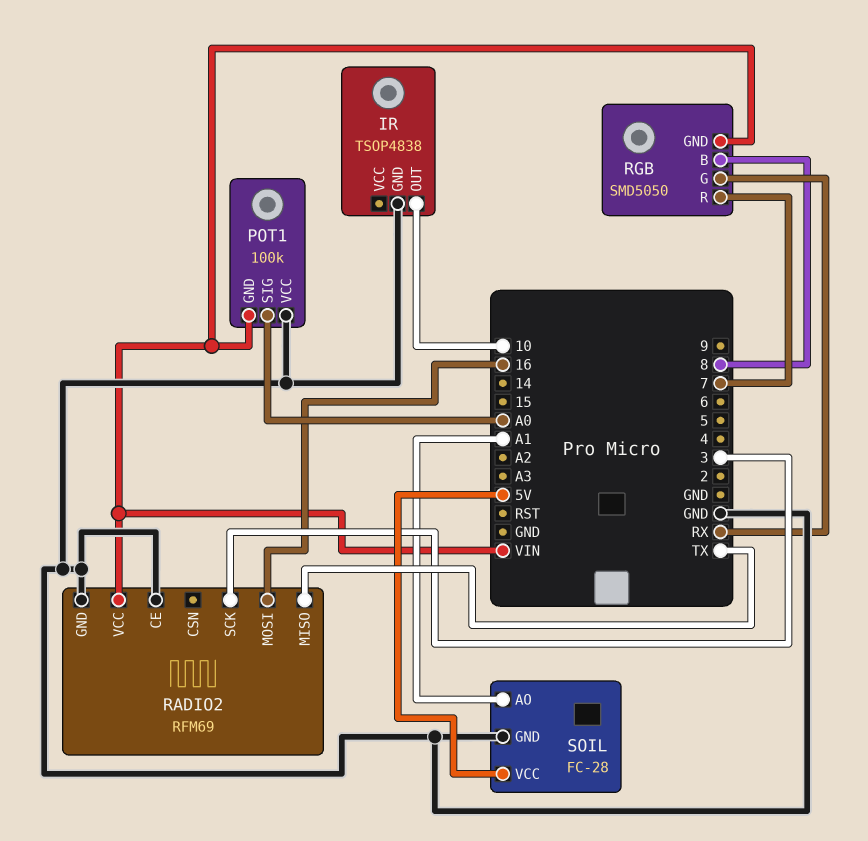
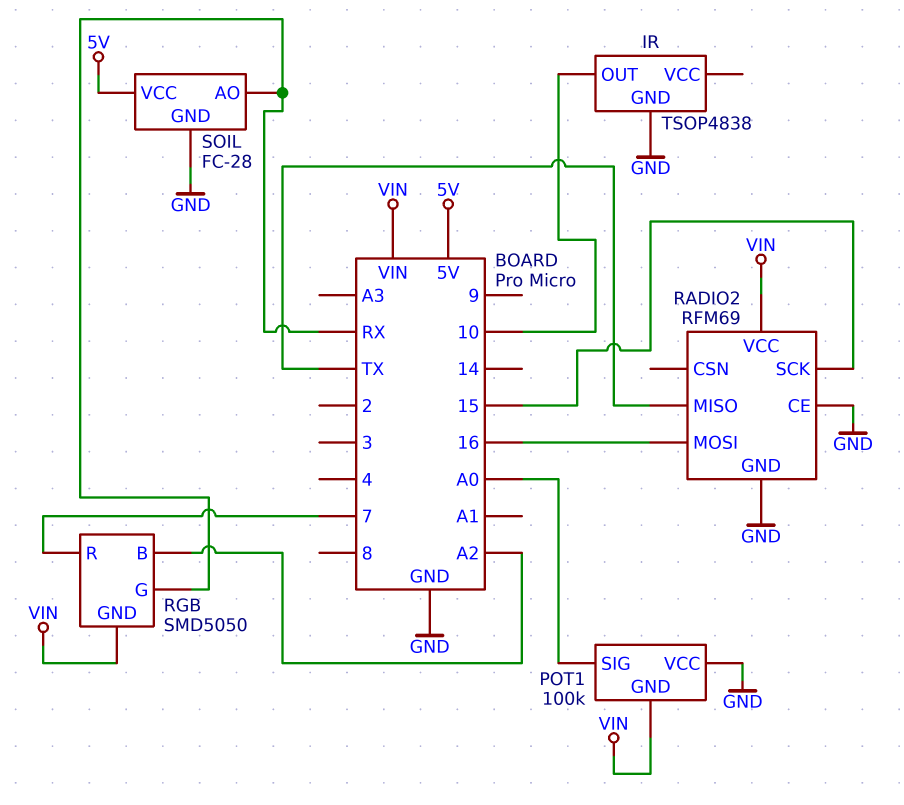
RADIO2 pin SCK: 3 -> 15
RGB pin B: 8 -> A2
SOIL pin AO: A1 -> RX

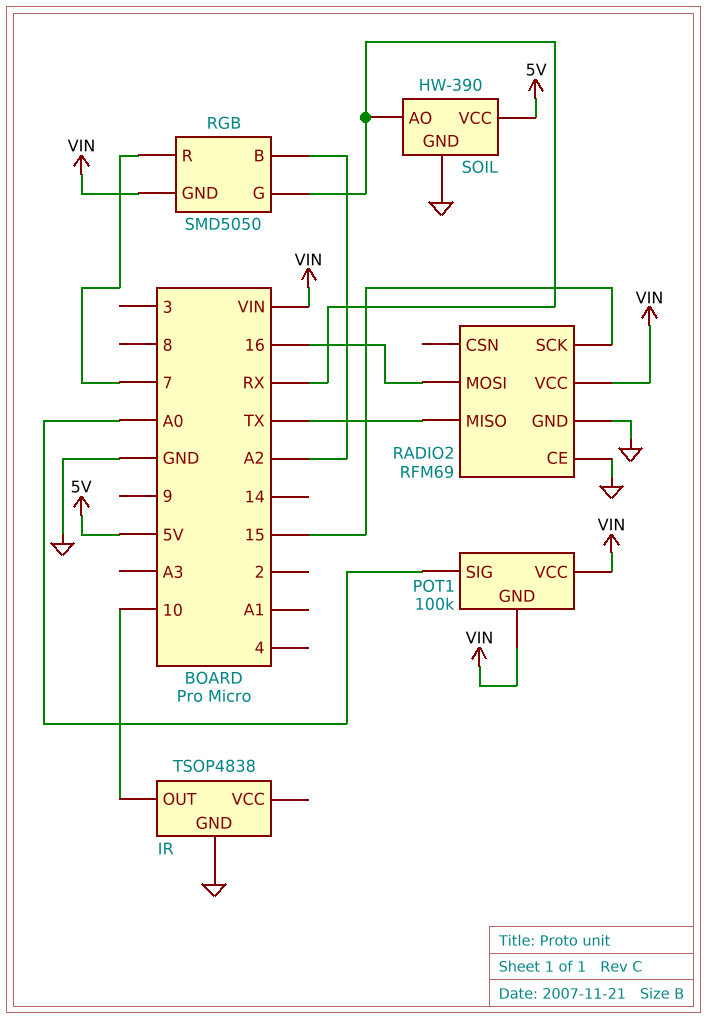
POT1 pin VCC: GND -> VIN
SOIL: FC-28 -> HW-390

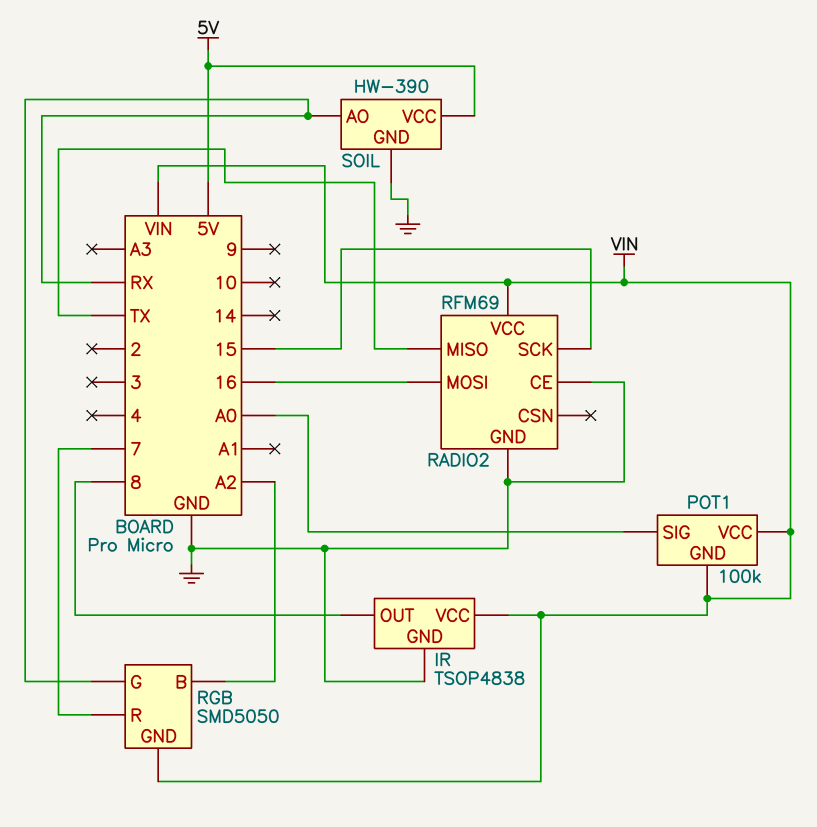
IR pin OUT: 10 -> 8
IR pin VCC: none -> VIN

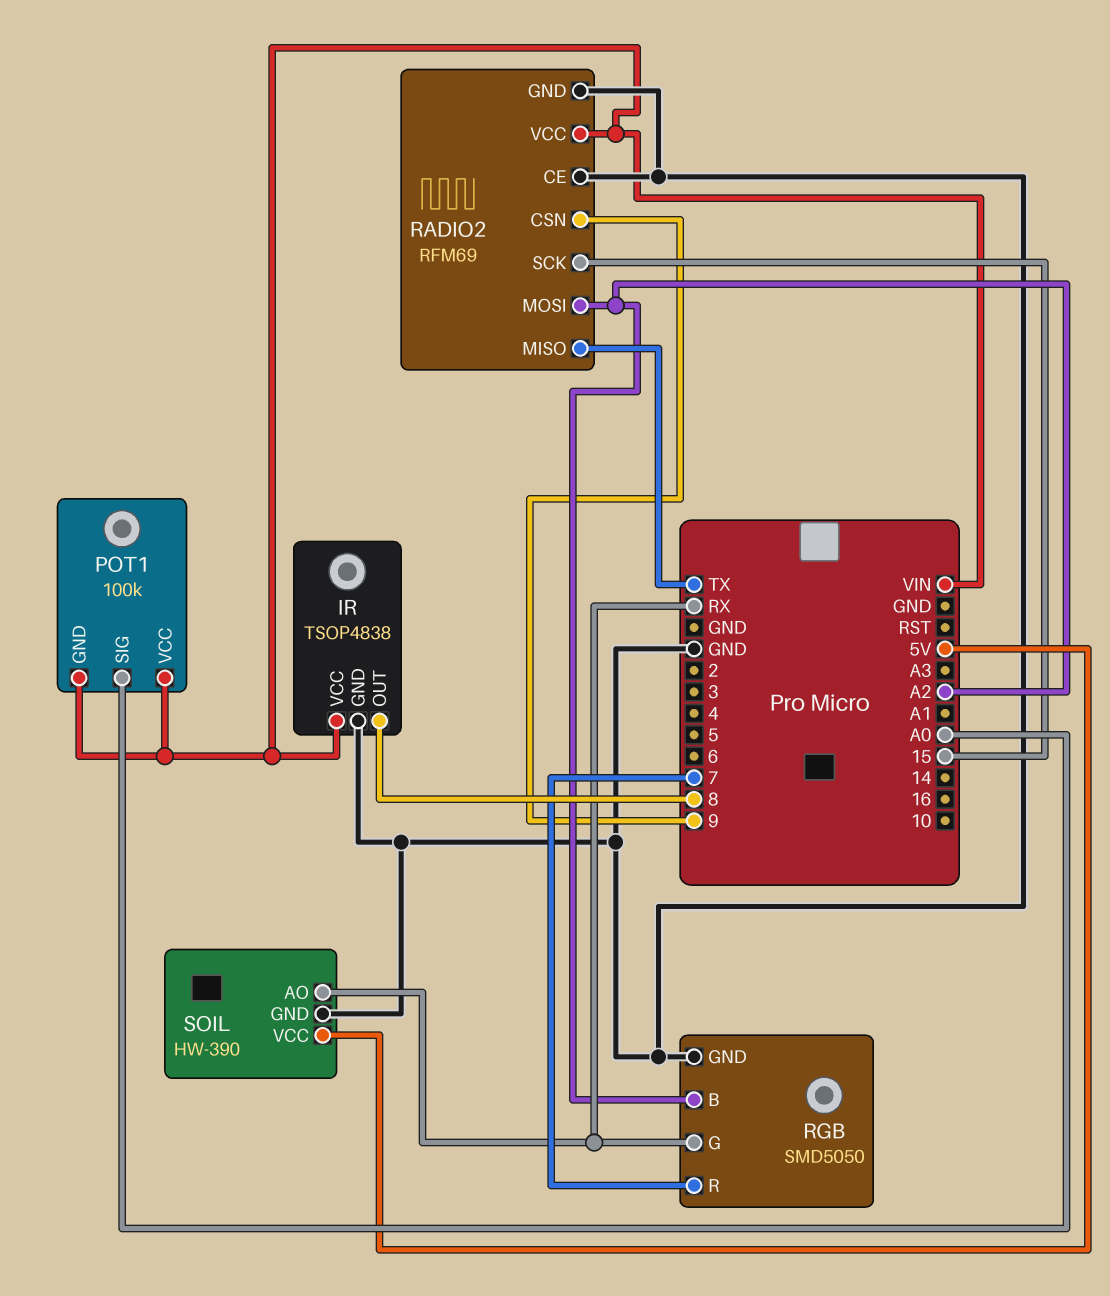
RADIO2 pin CSN: none -> 9
RADIO2 pin MOSI: 16 -> A2
RGB pin GND: VIN -> GND

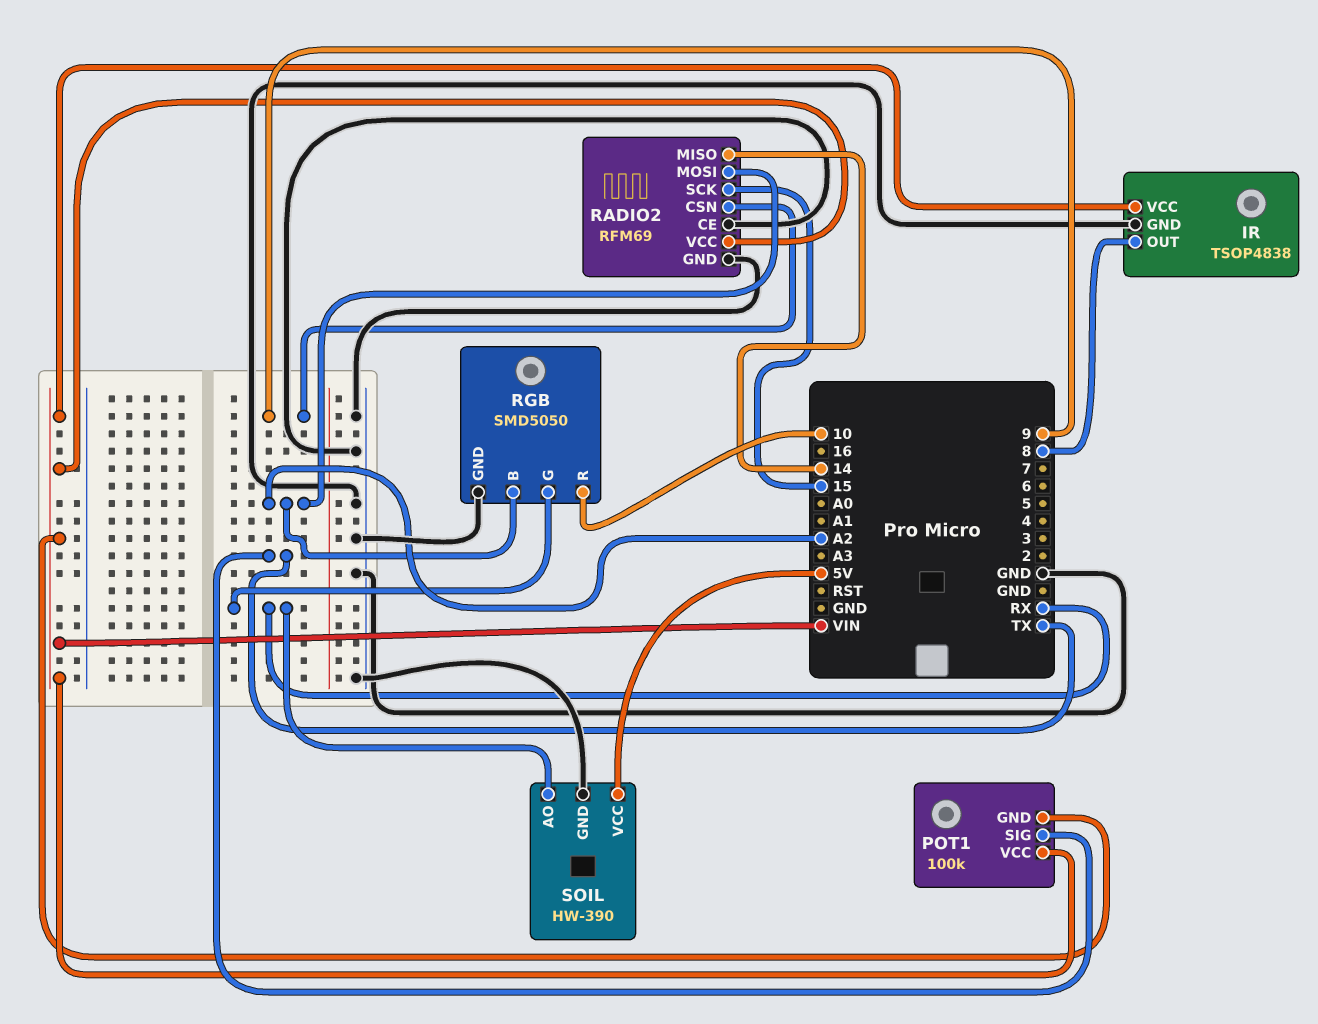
POT1 pin SIG: A0 -> TX
RADIO2 pin MISO: TX -> 14
RGB pin R: 7 -> 10

